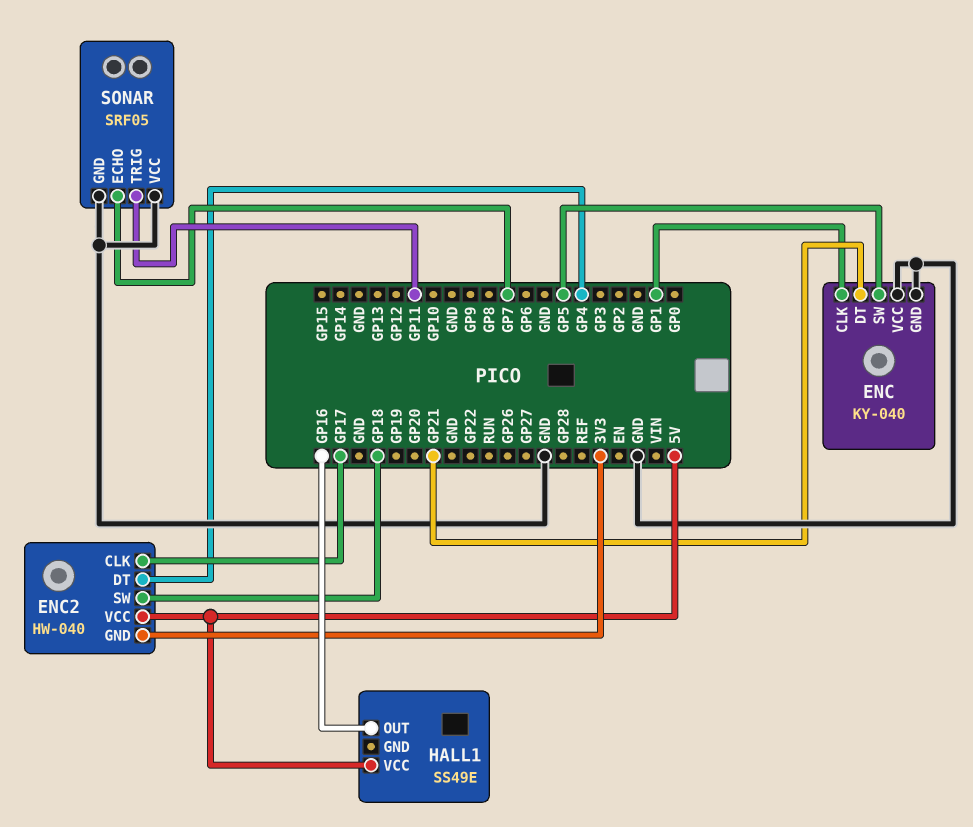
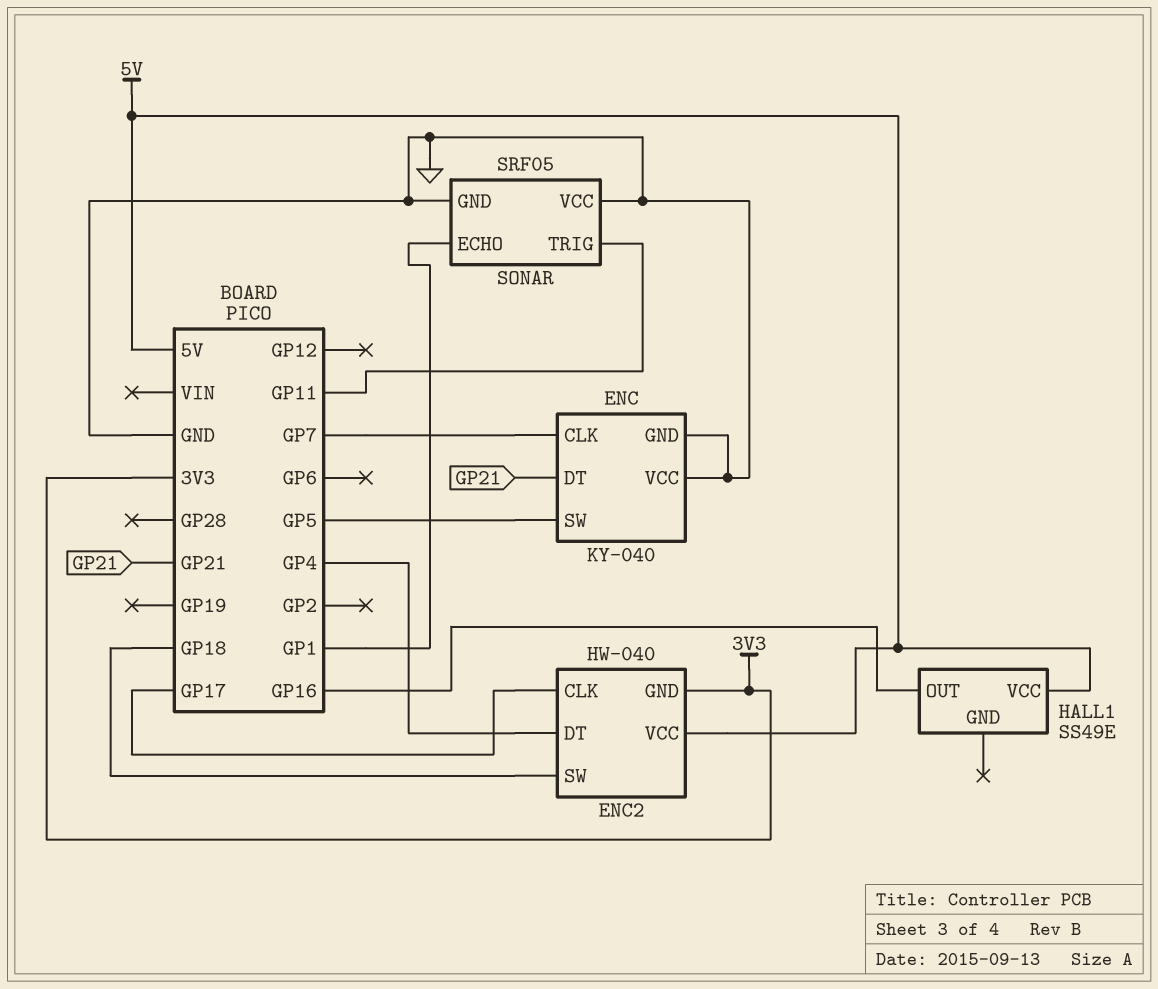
ENC pin CLK: GP1 -> GP7
SONAR pin ECHO: GP7 -> GP1

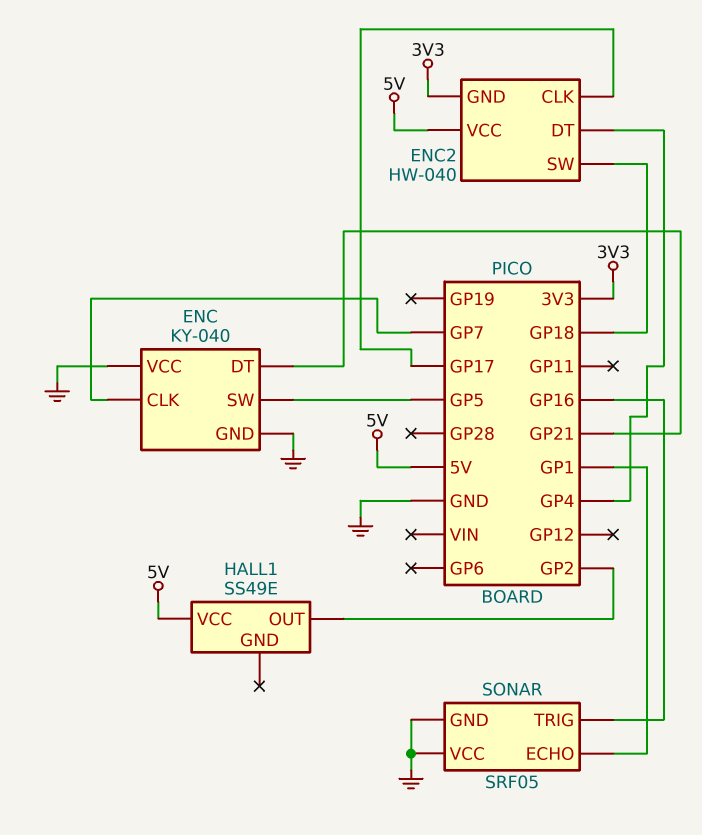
HALL1 pin OUT: GP16 -> GP2
SONAR pin TRIG: GP11 -> GP16

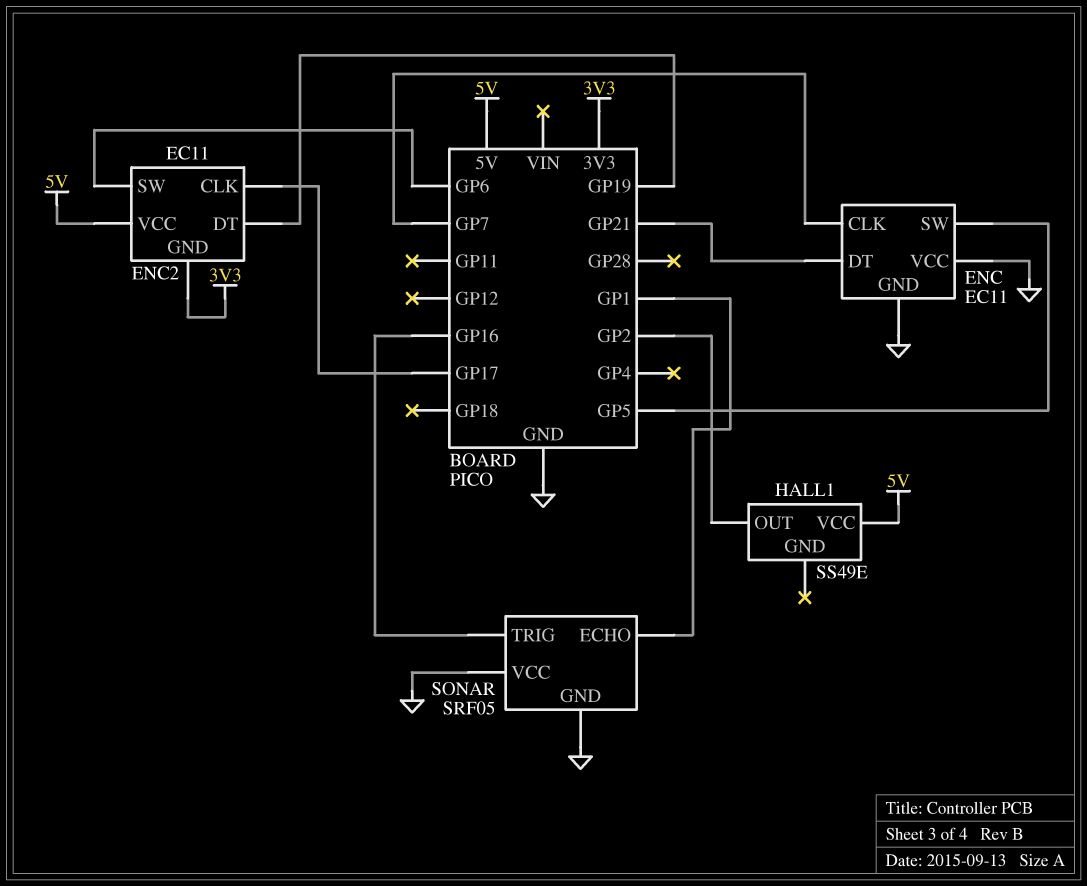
ENC: KY-040 -> EC11
ENC2: HW-040 -> EC11
ENC2 pin DT: GP4 -> GP19
ENC2 pin SW: GP18 -> GP6

